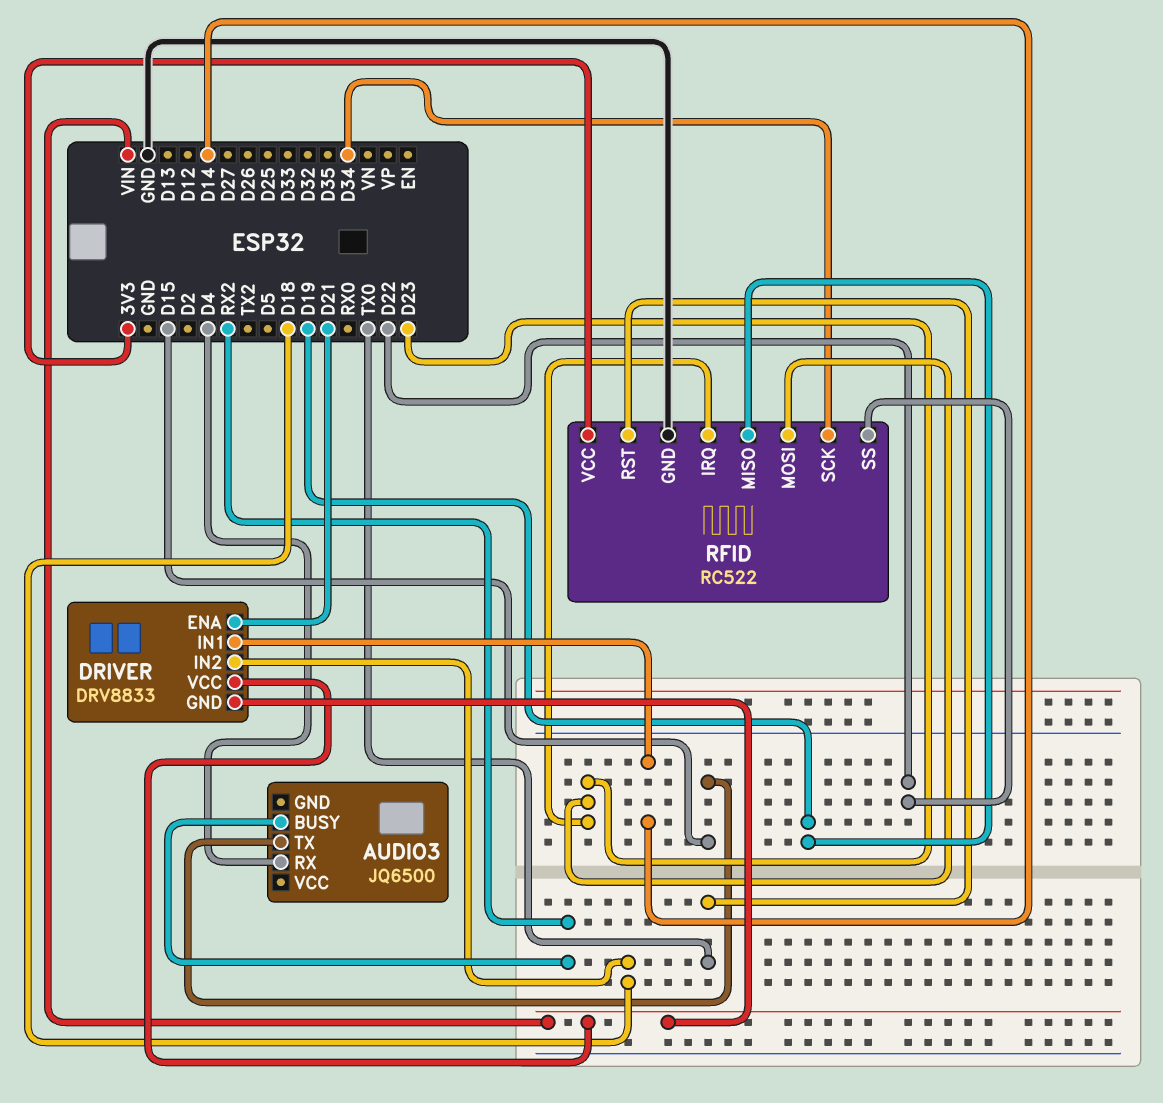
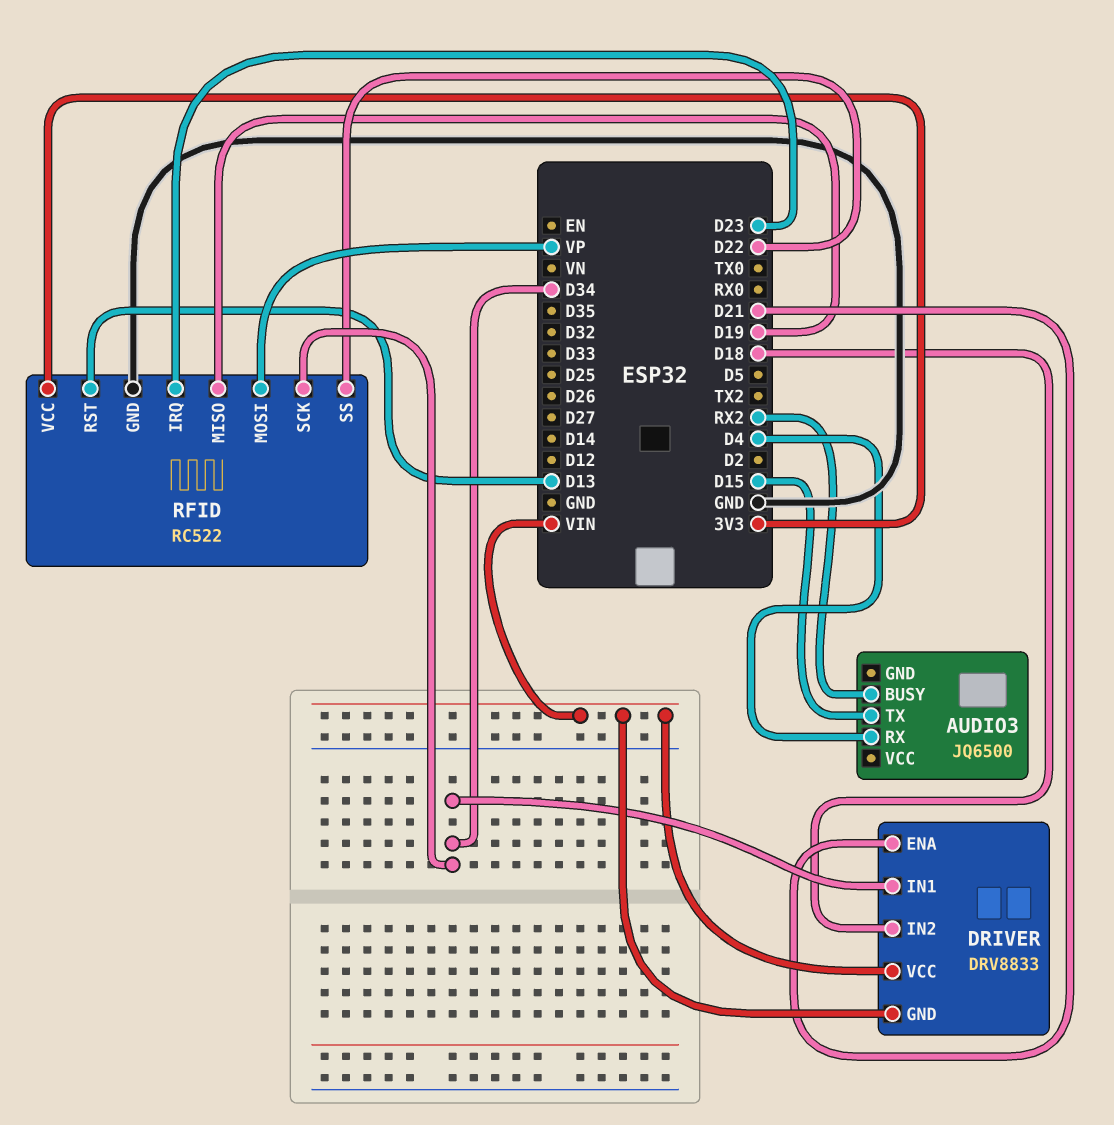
DRIVER pin IN1: D14 -> D34
RFID pin MOSI: D23 -> VP
RFID pin RST: TX0 -> D13

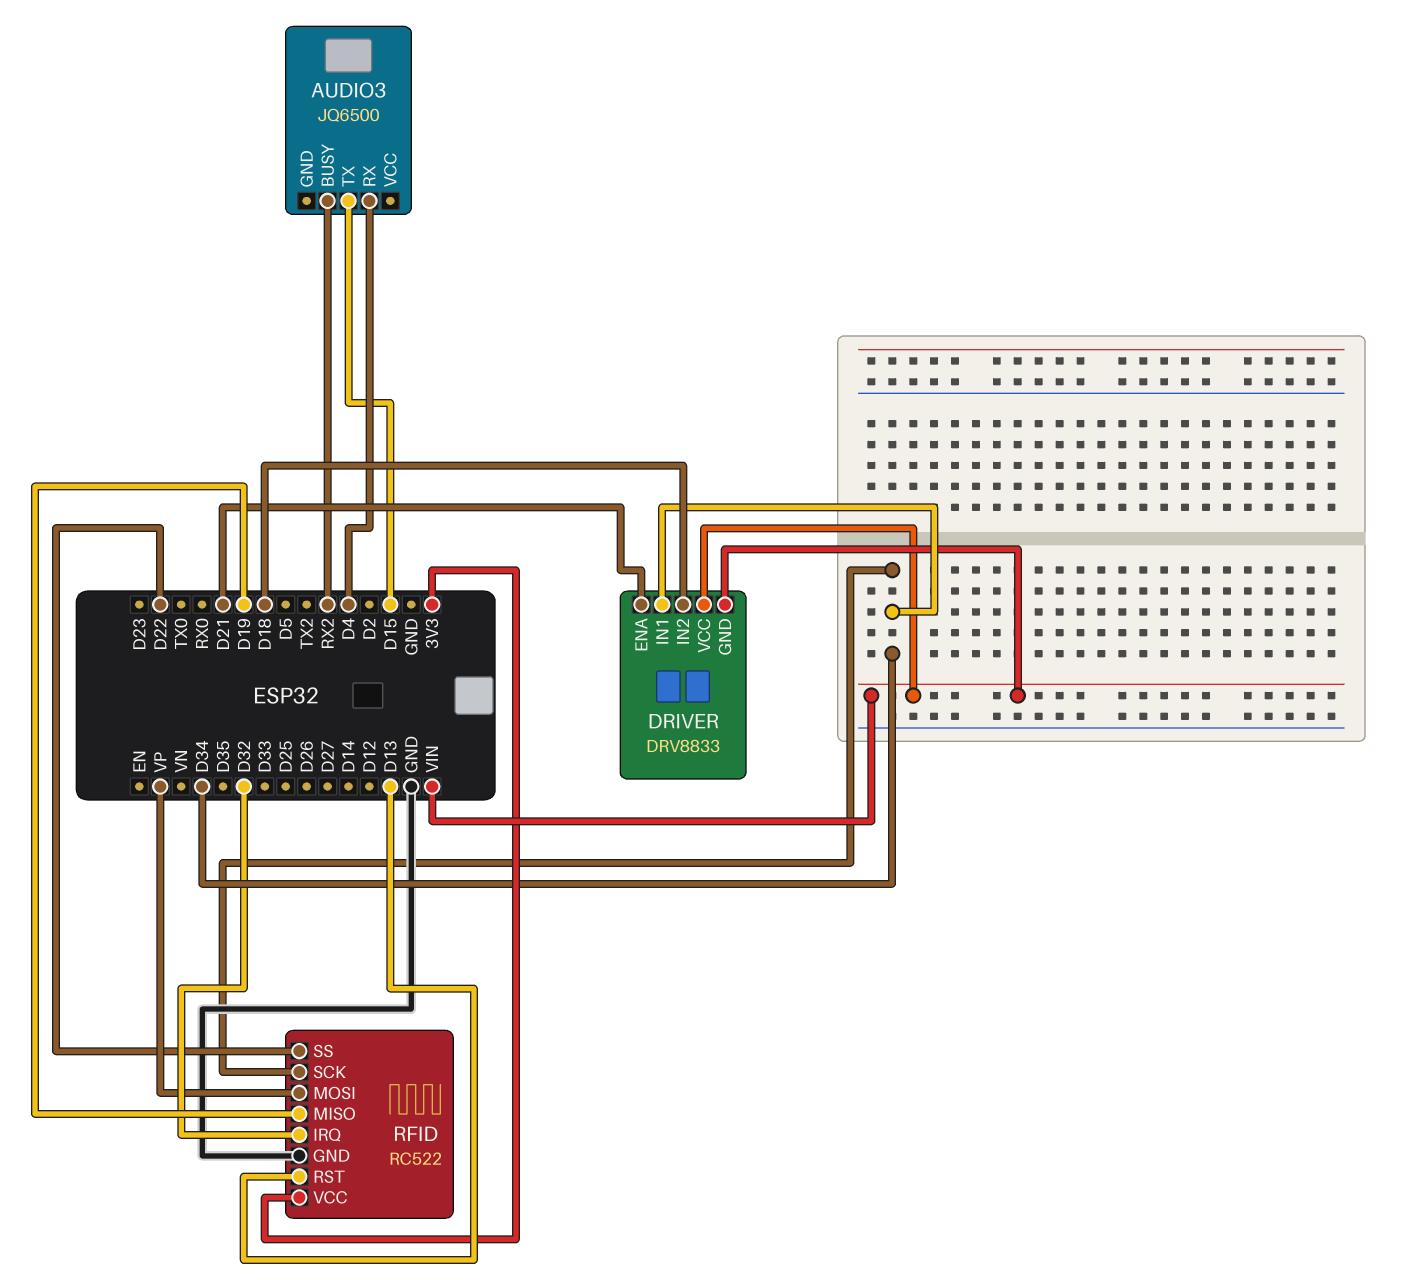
RFID pin IRQ: D23 -> D32

